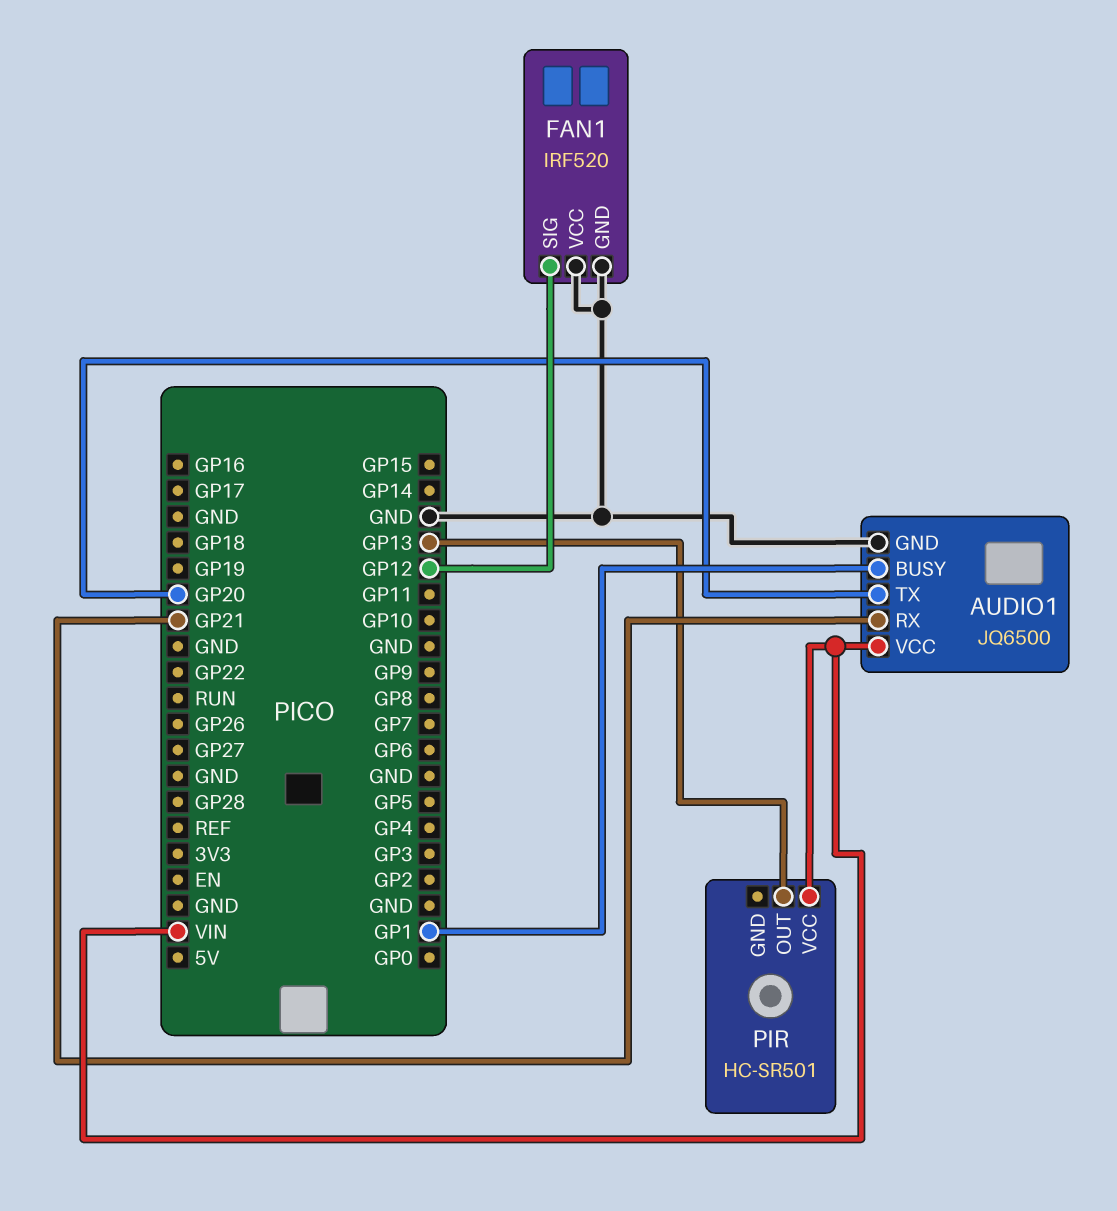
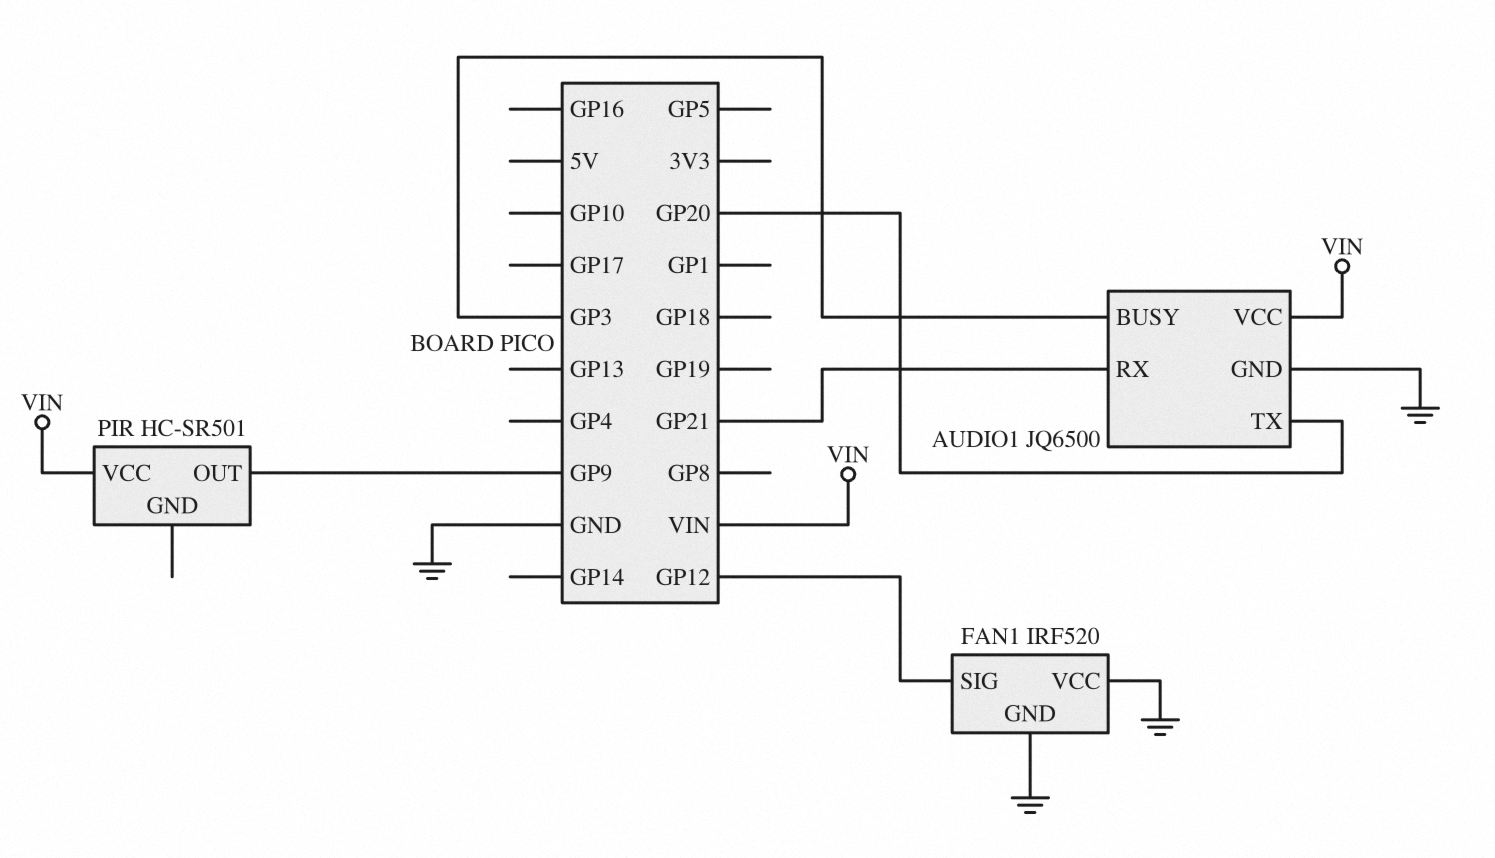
AUDIO1 pin BUSY: GP1 -> GP3
PIR pin OUT: GP13 -> GP9

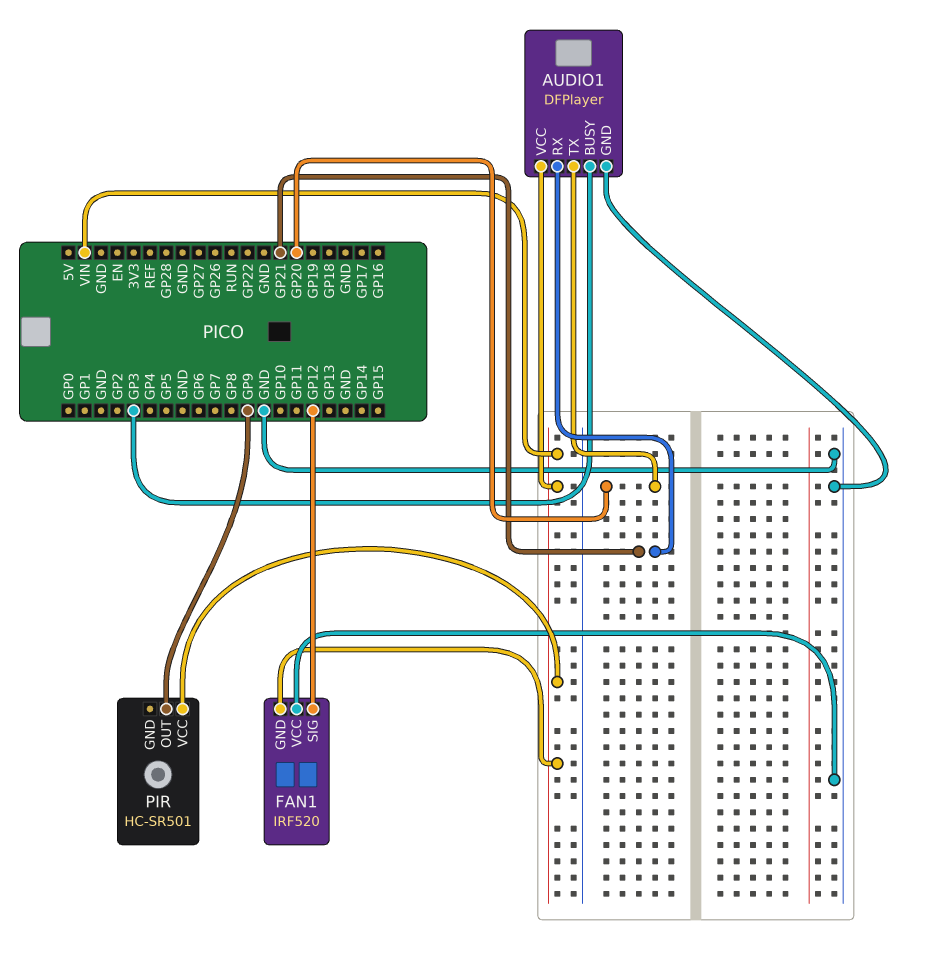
AUDIO1: JQ6500 -> DFPlayer
FAN1 pin GND: GND -> VIN

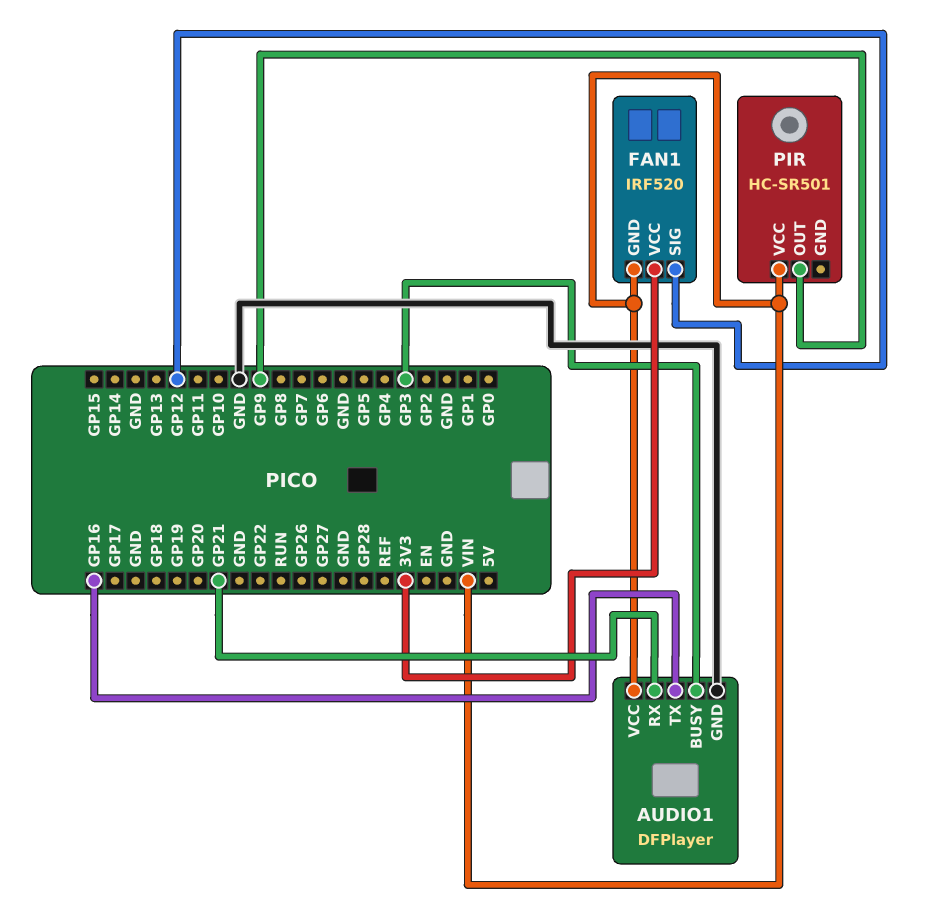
AUDIO1 pin TX: GP20 -> GP16
FAN1 pin VCC: GND -> 3V3

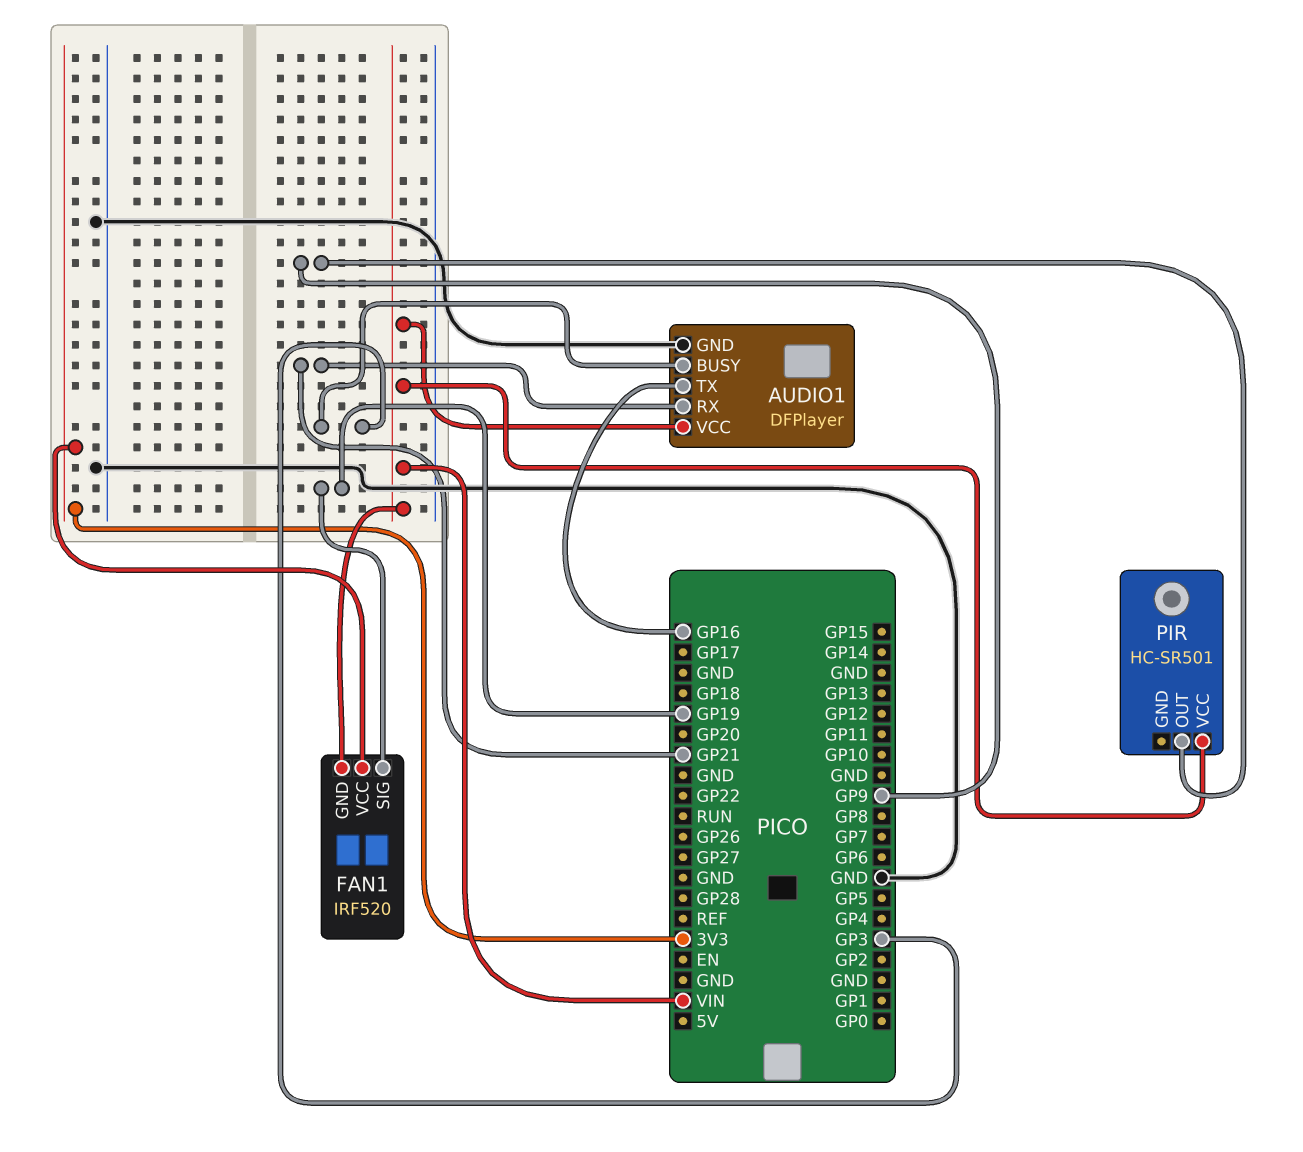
FAN1 pin SIG: GP12 -> GP19

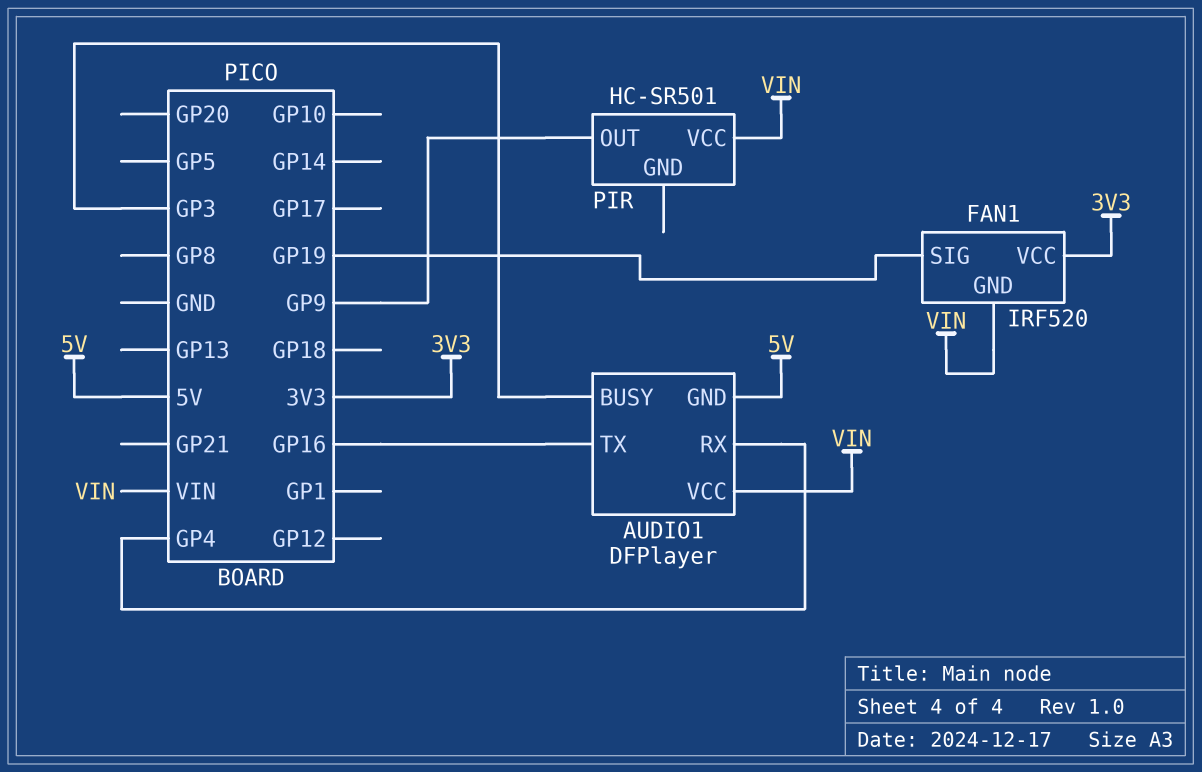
AUDIO1 pin GND: GND -> 5V
AUDIO1 pin RX: GP21 -> GP4

